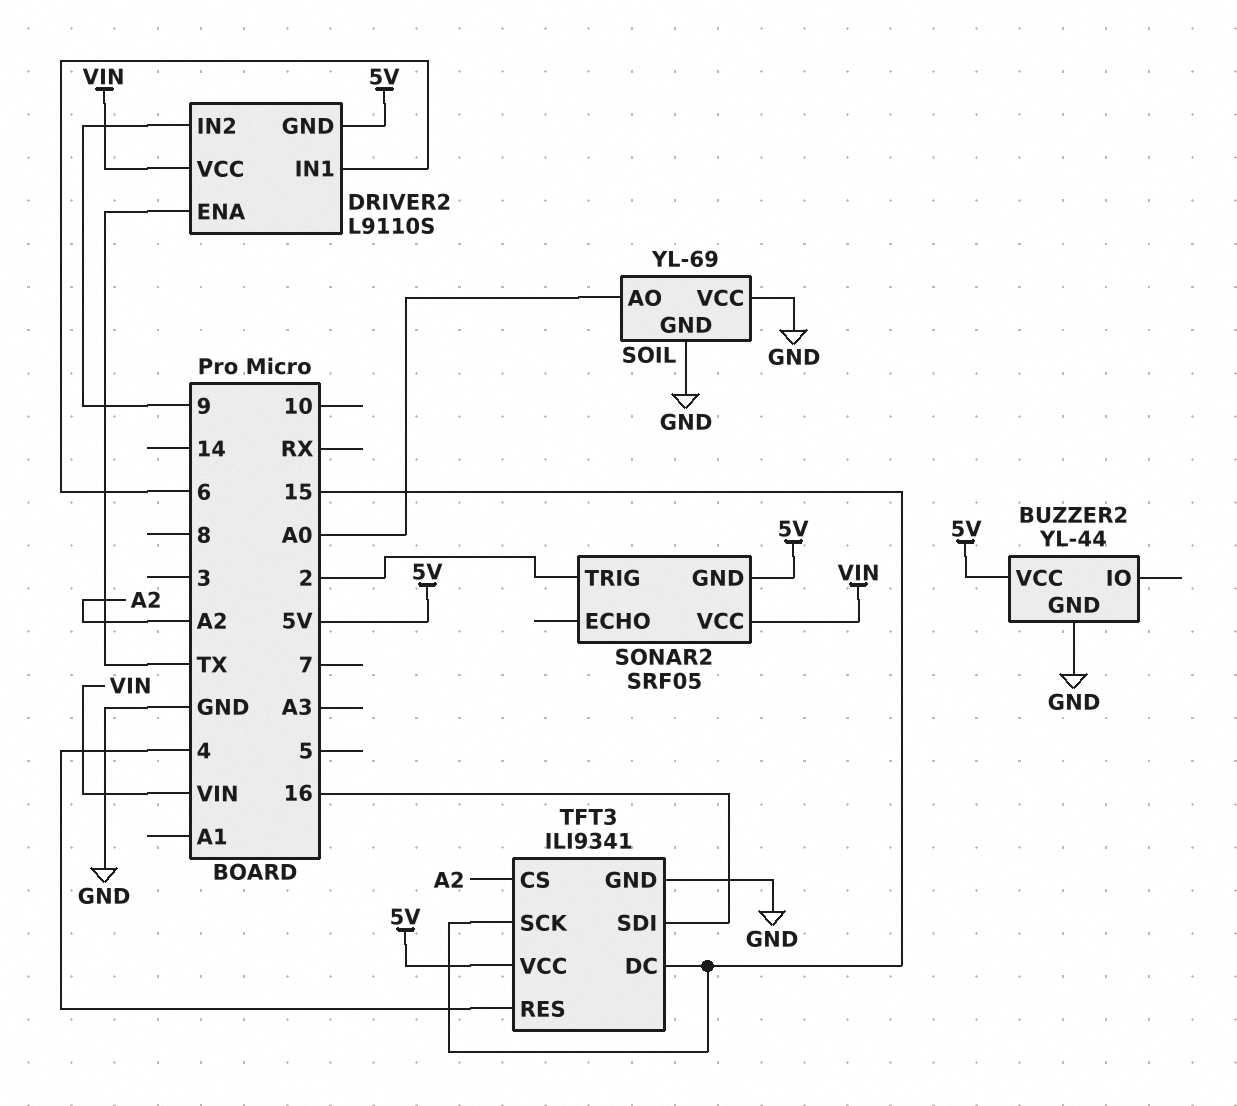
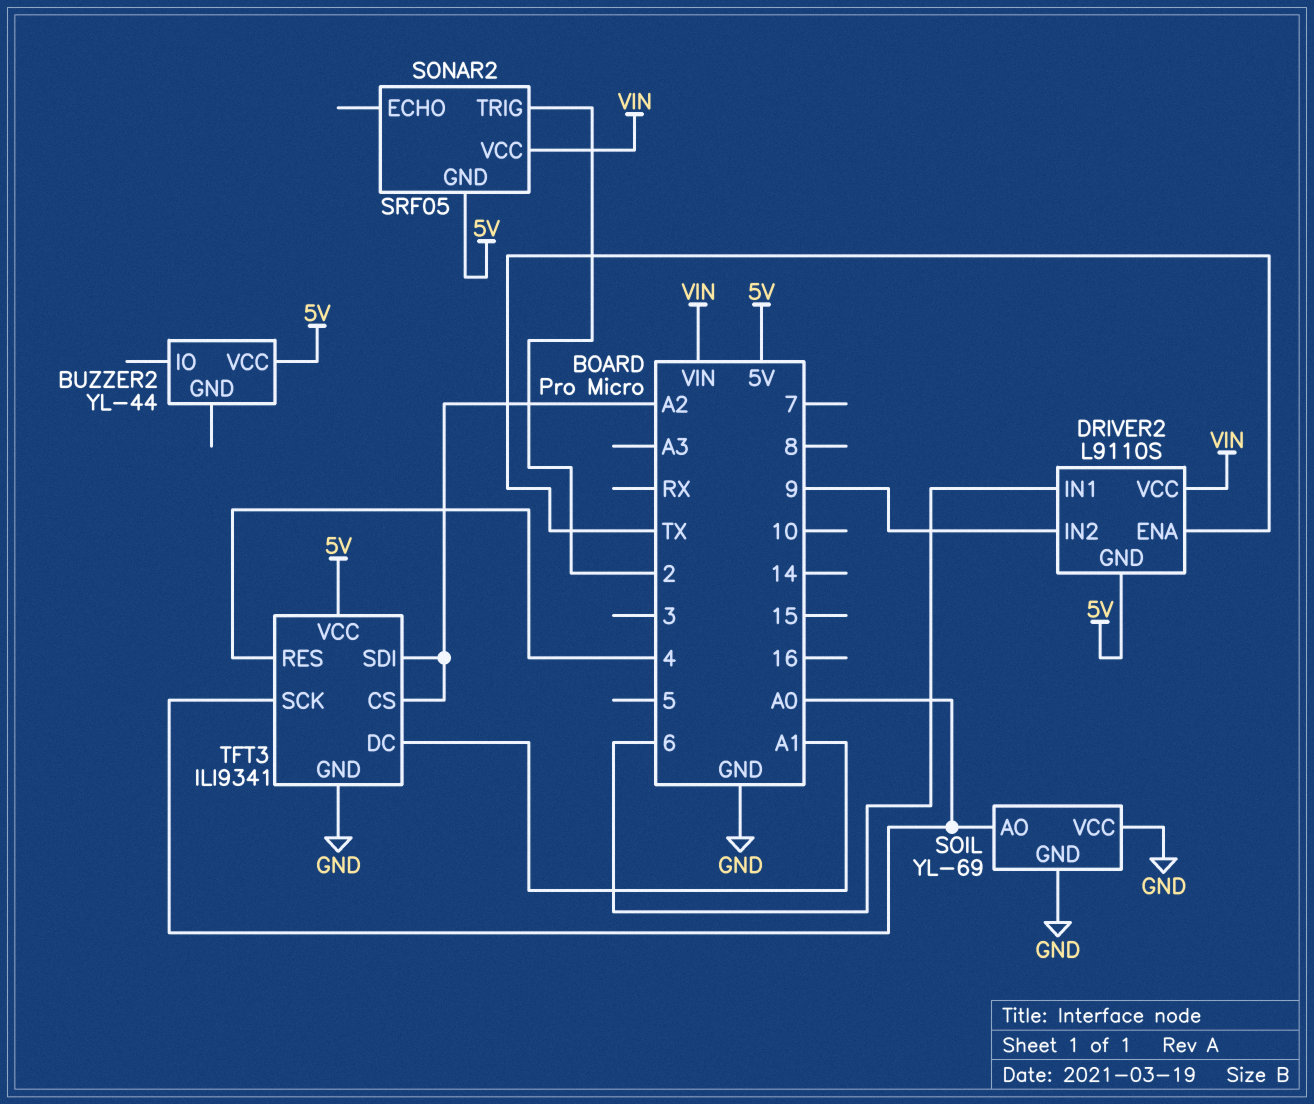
BUZZER2 pin GND: GND -> none
TFT3 pin DC: 15 -> A1
TFT3 pin SCK: 15 -> A0
TFT3 pin SDI: 16 -> A2

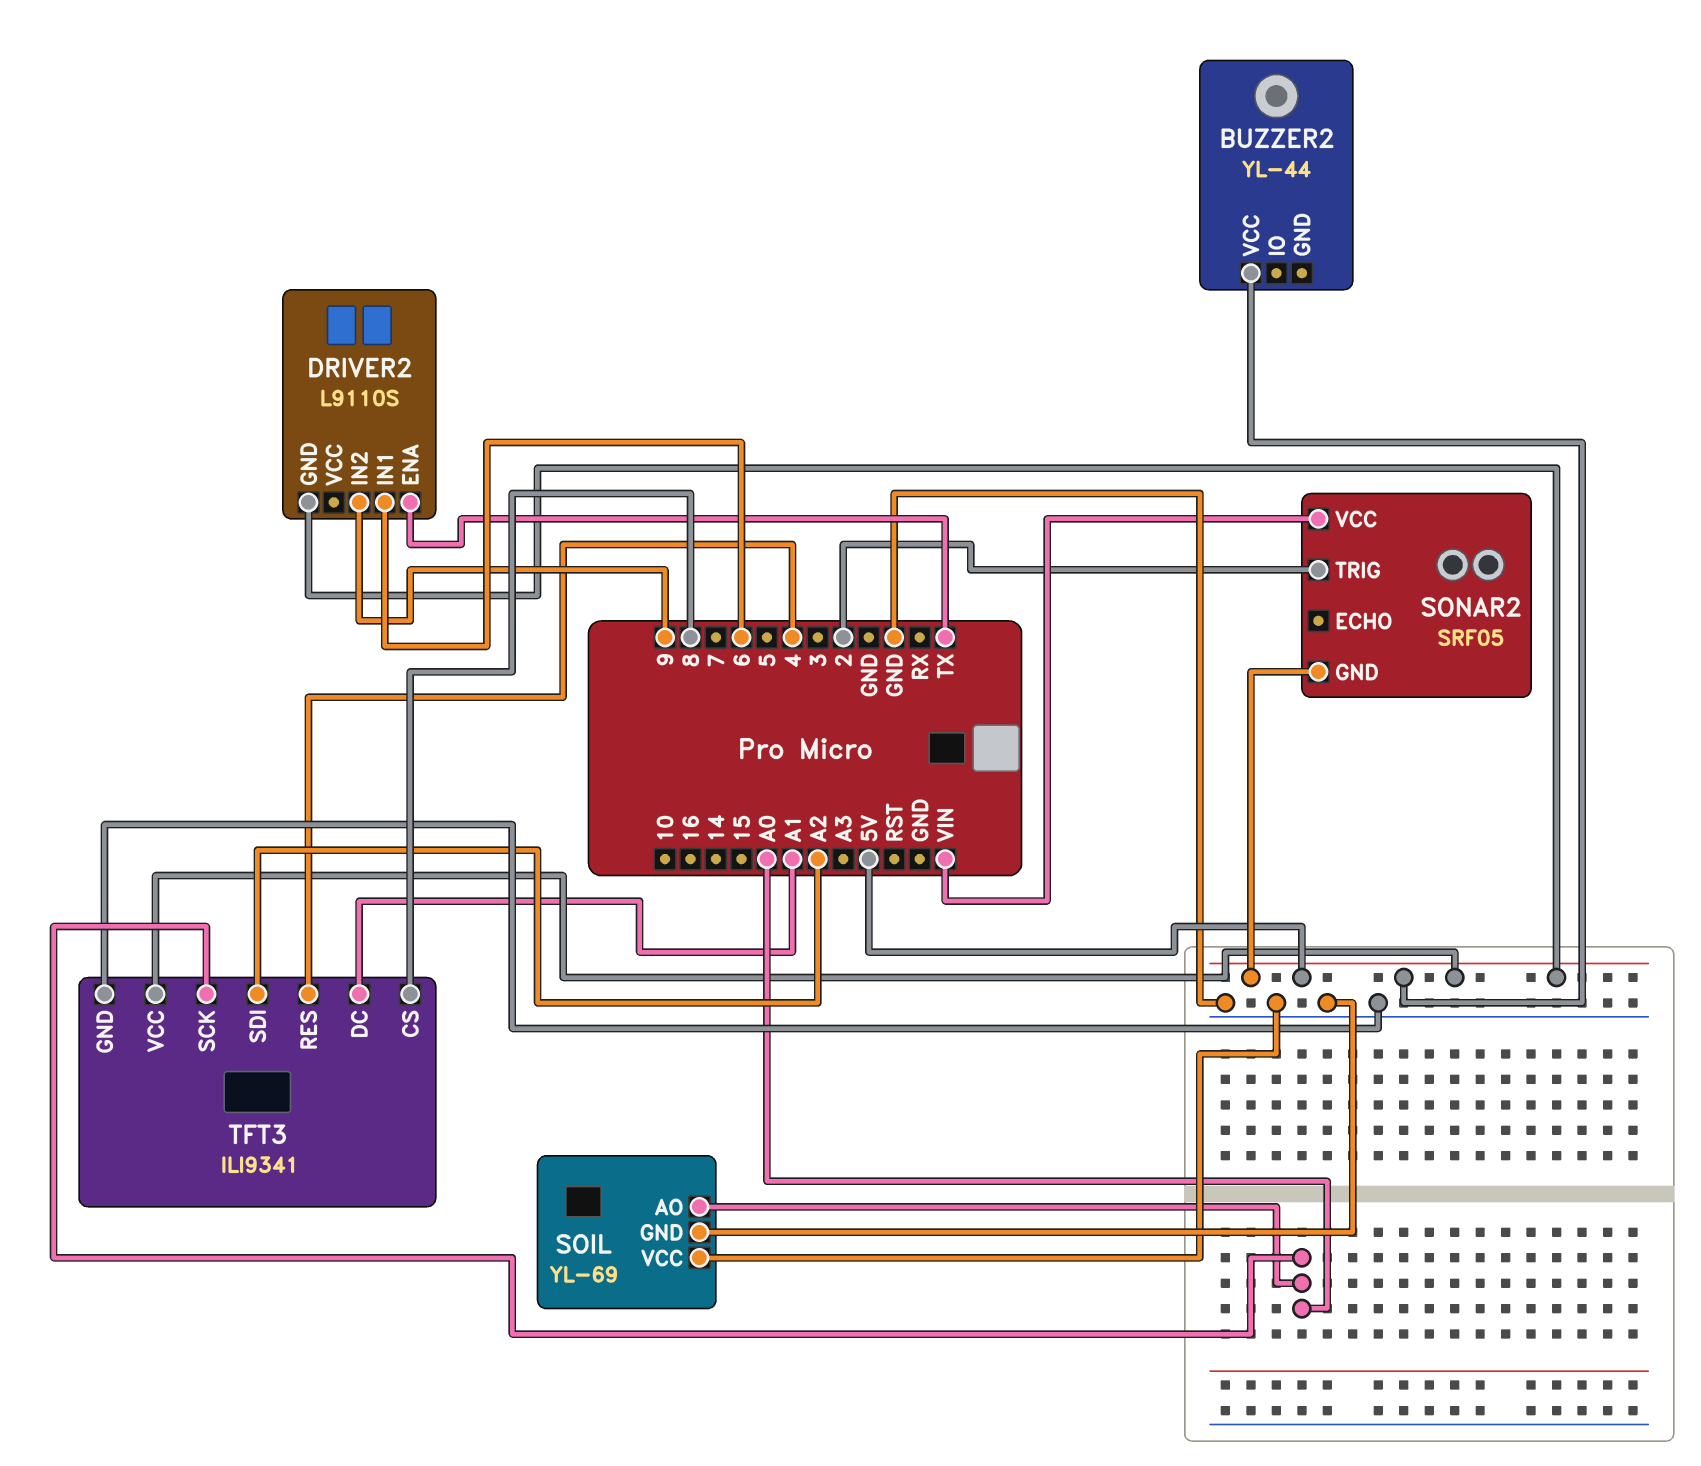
DRIVER2 pin VCC: VIN -> none
TFT3 pin CS: A2 -> 8

